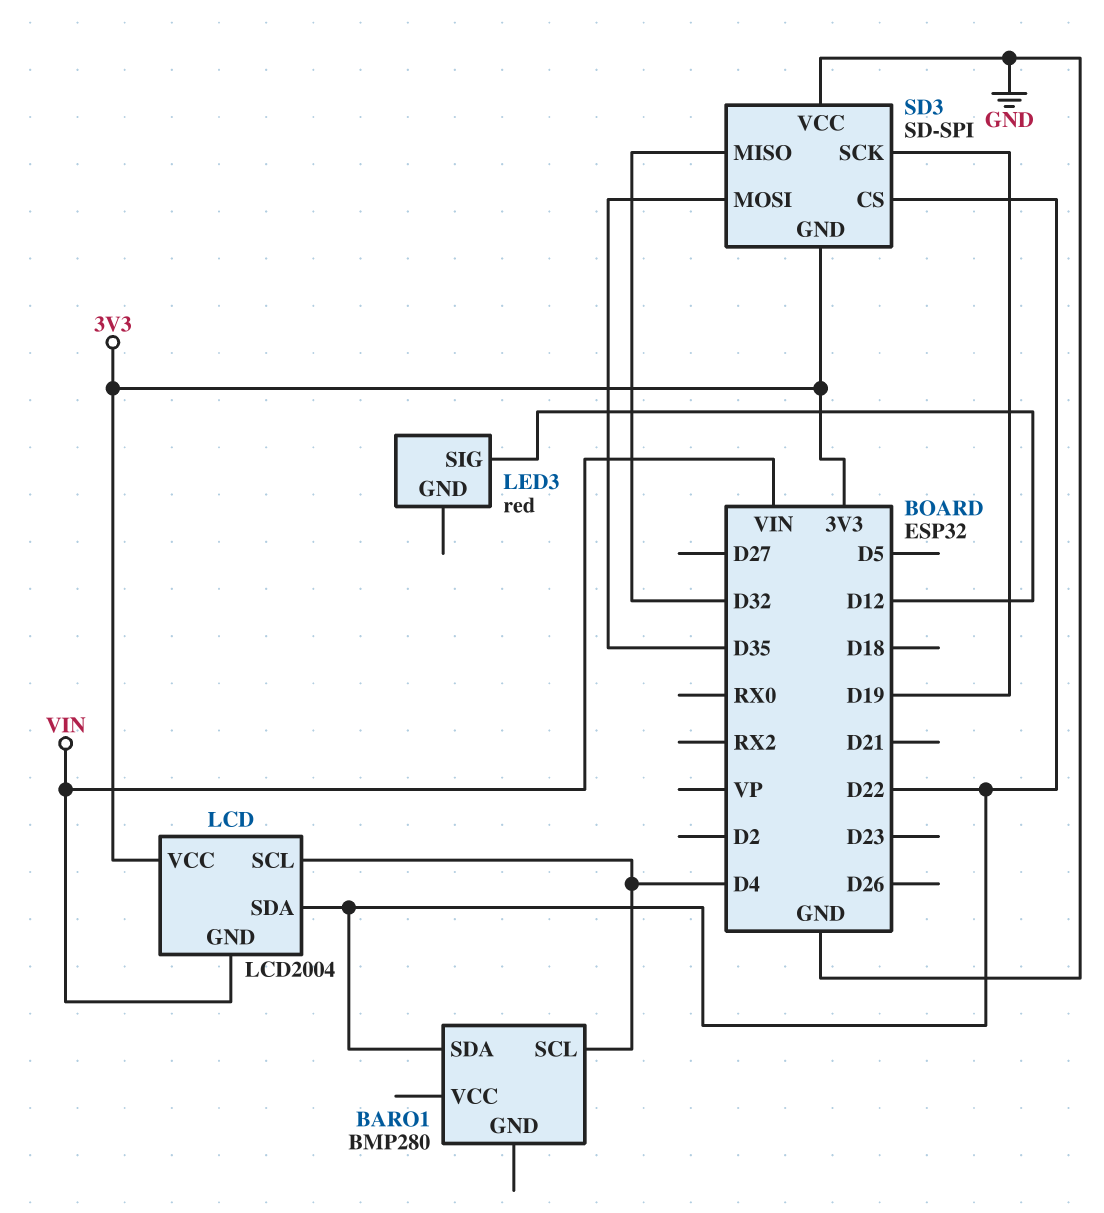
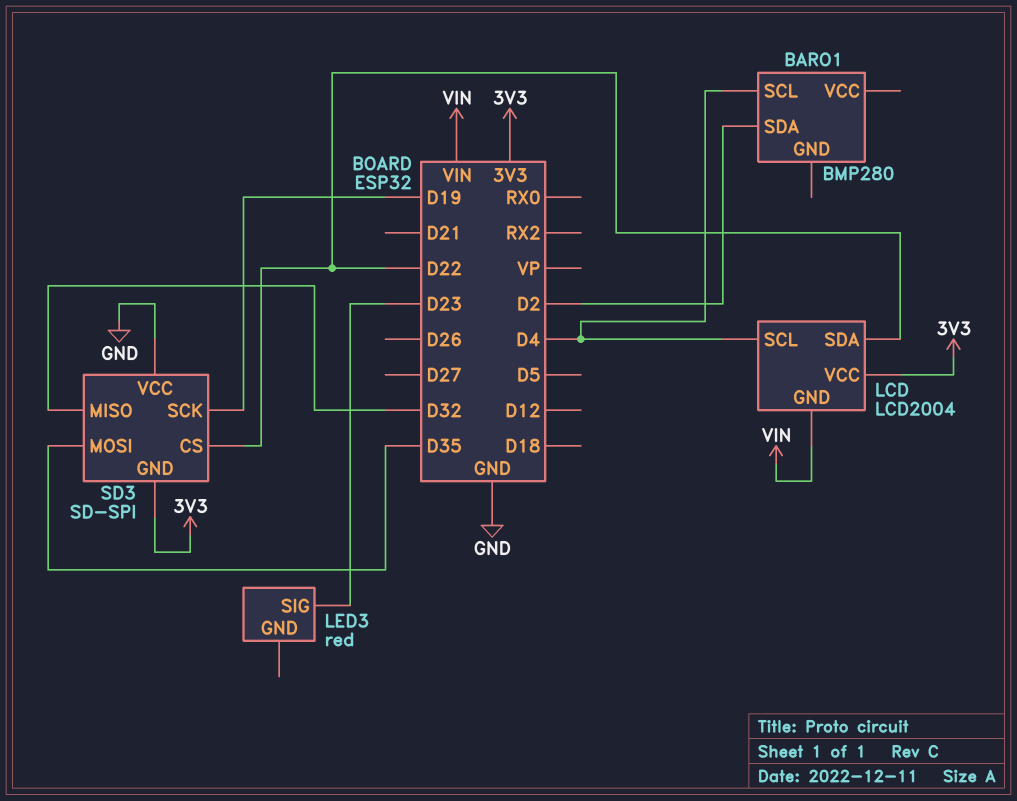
BARO1 pin SDA: D22 -> D2
LED3 pin SIG: D12 -> D23

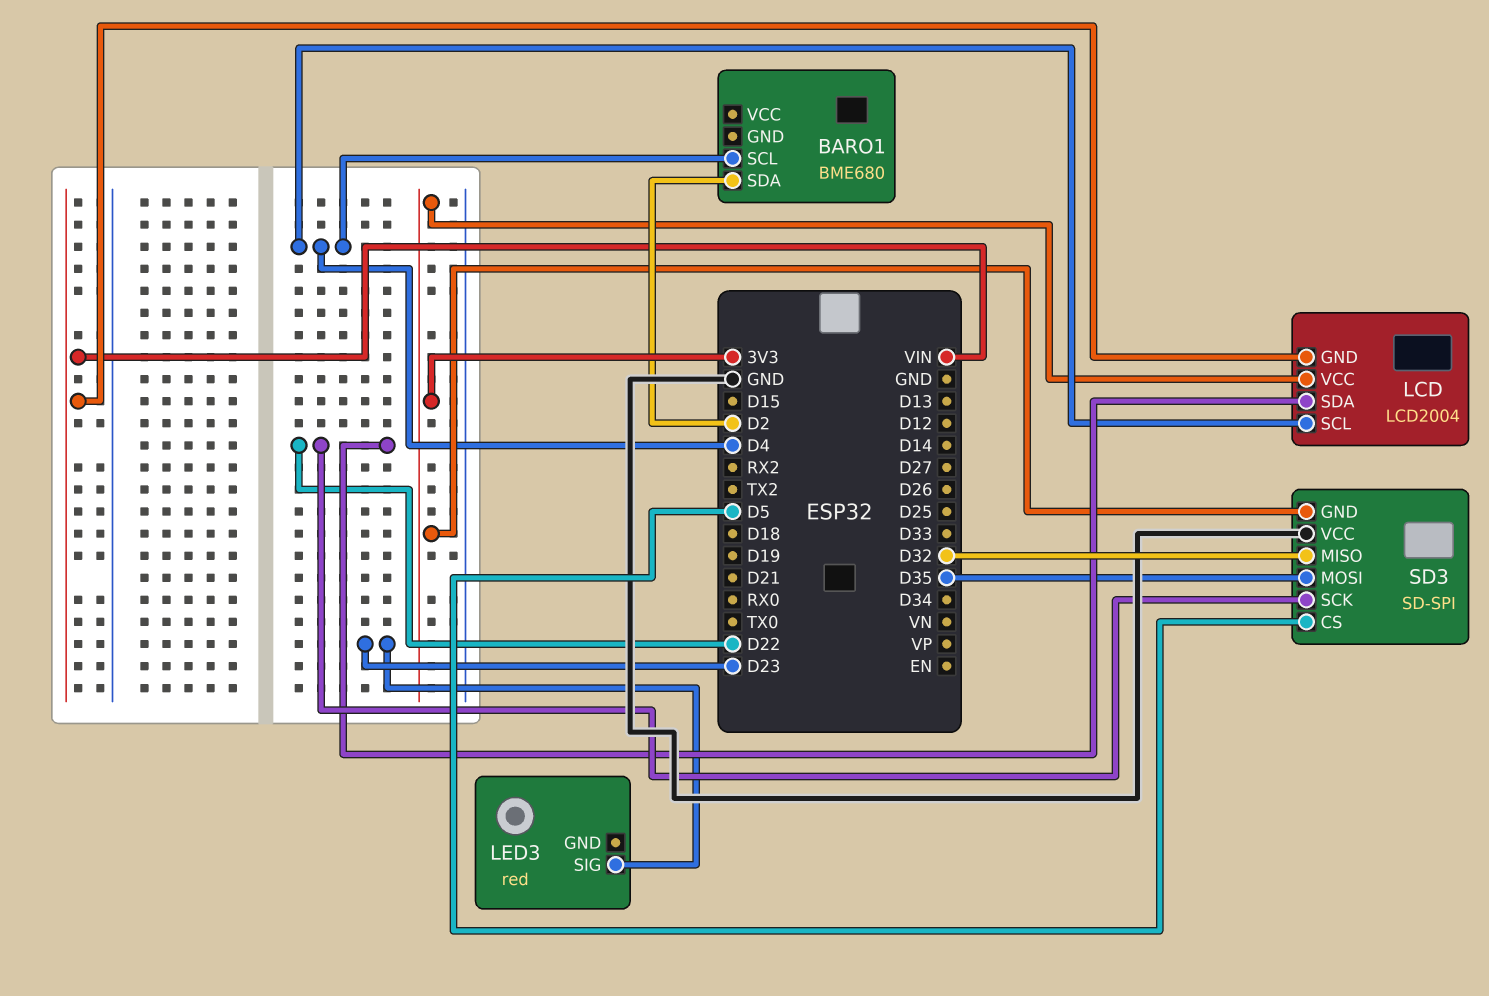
BARO1: BMP280 -> BME680
SD3 pin CS: D22 -> D5
SD3 pin SCK: D19 -> D22

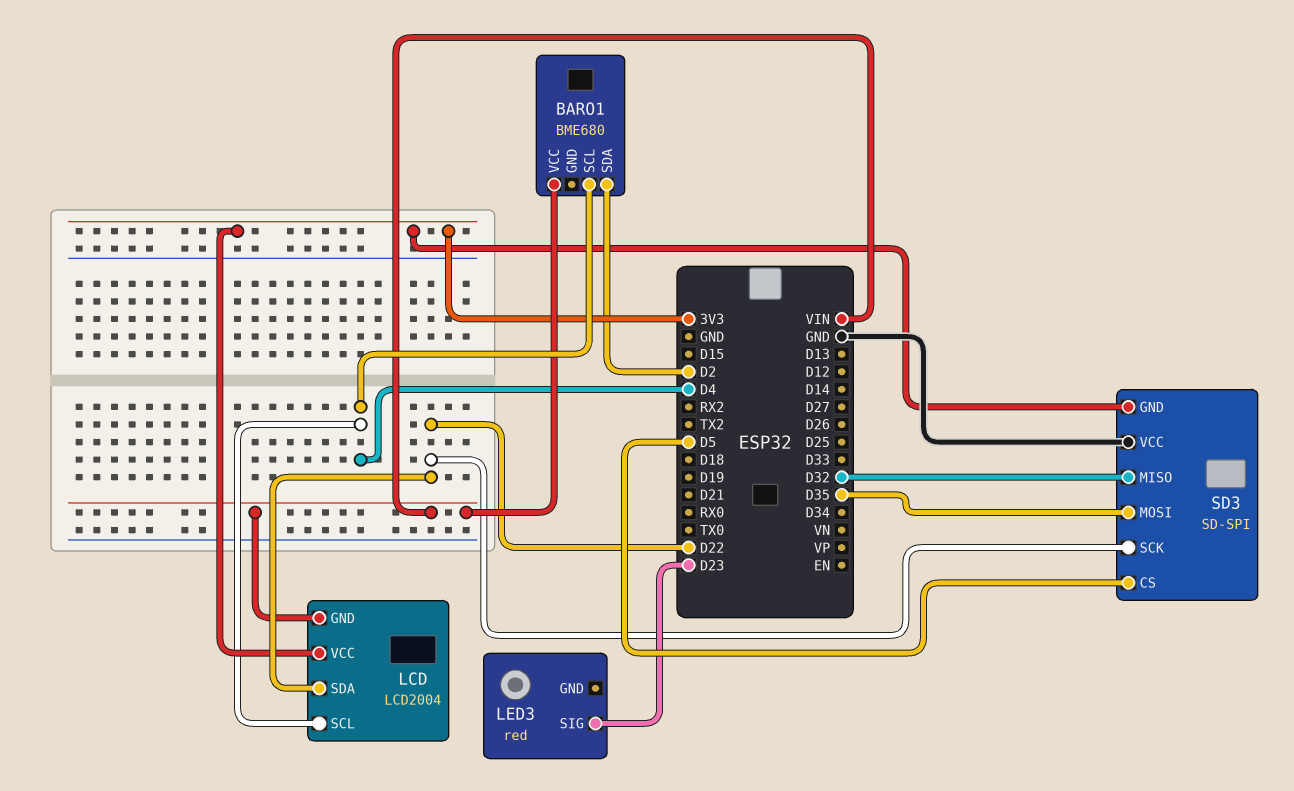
BARO1 pin VCC: none -> VIN

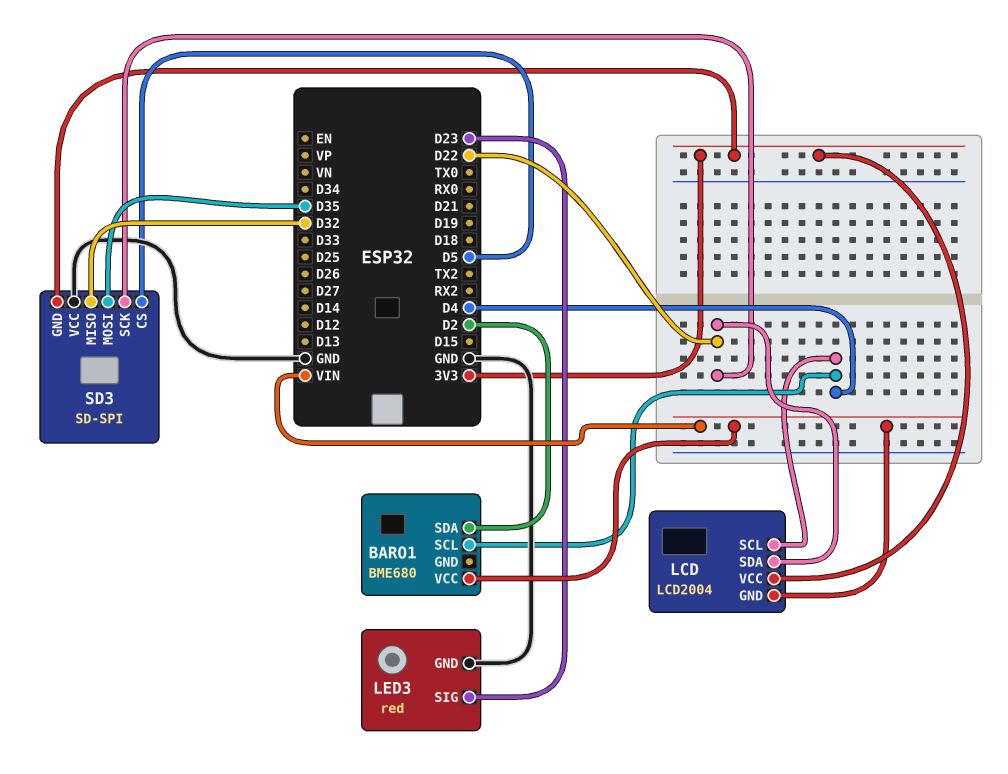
LED3 pin GND: none -> GND

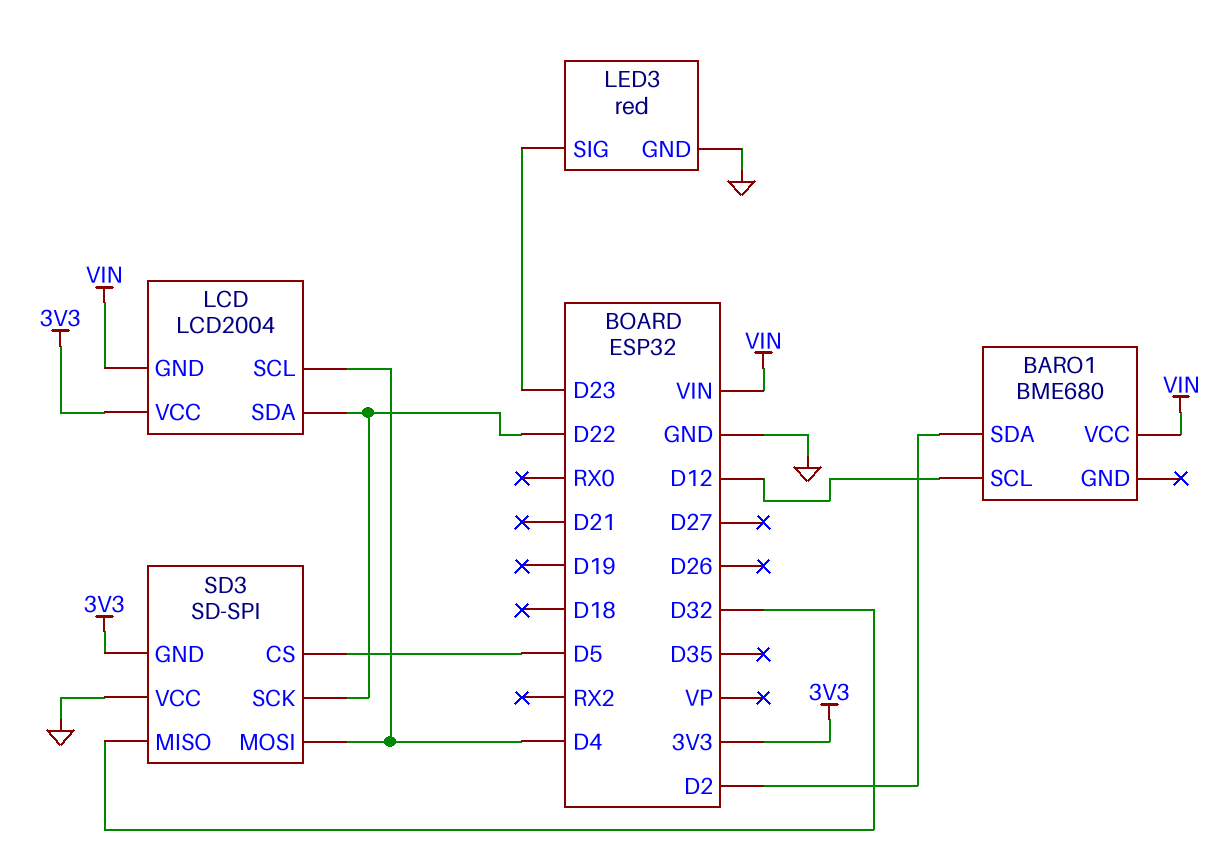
BARO1 pin SCL: D4 -> D12
SD3 pin MOSI: D35 -> D4

